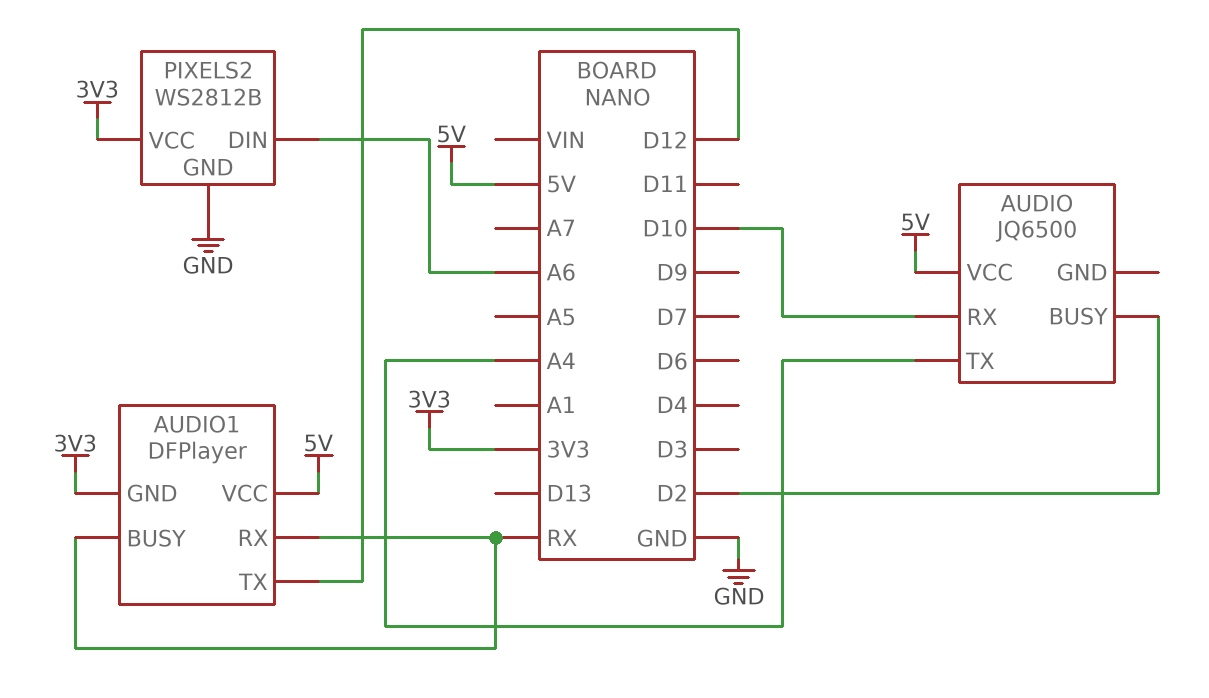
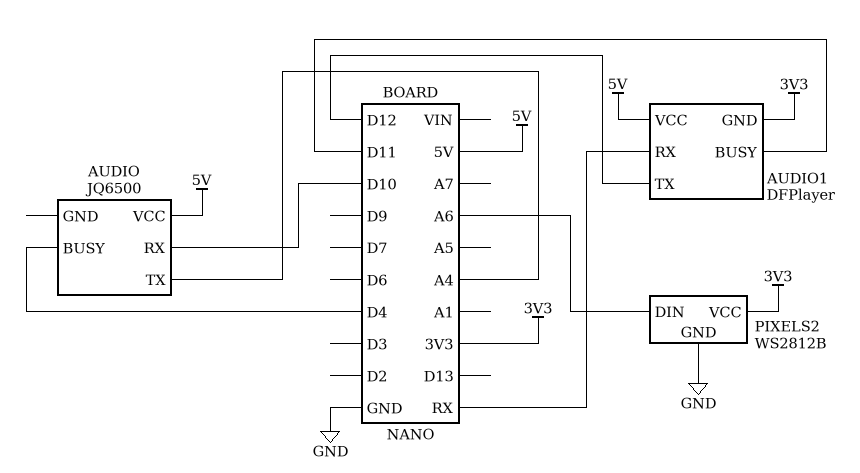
AUDIO pin BUSY: D2 -> D4
AUDIO1 pin BUSY: RX -> D11

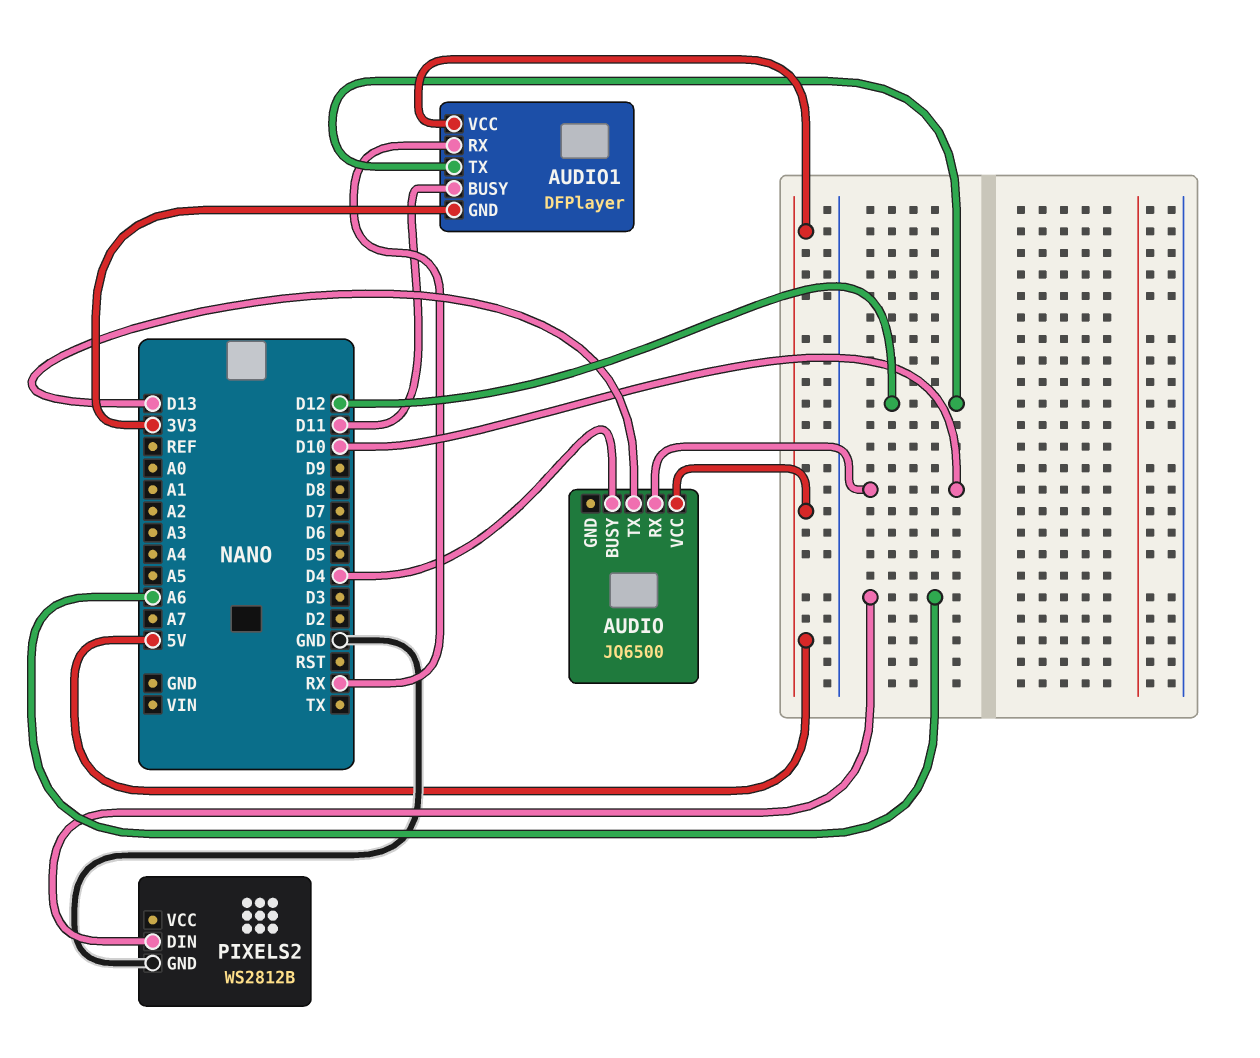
AUDIO pin TX: A4 -> D13
PIXELS2 pin VCC: 3V3 -> none

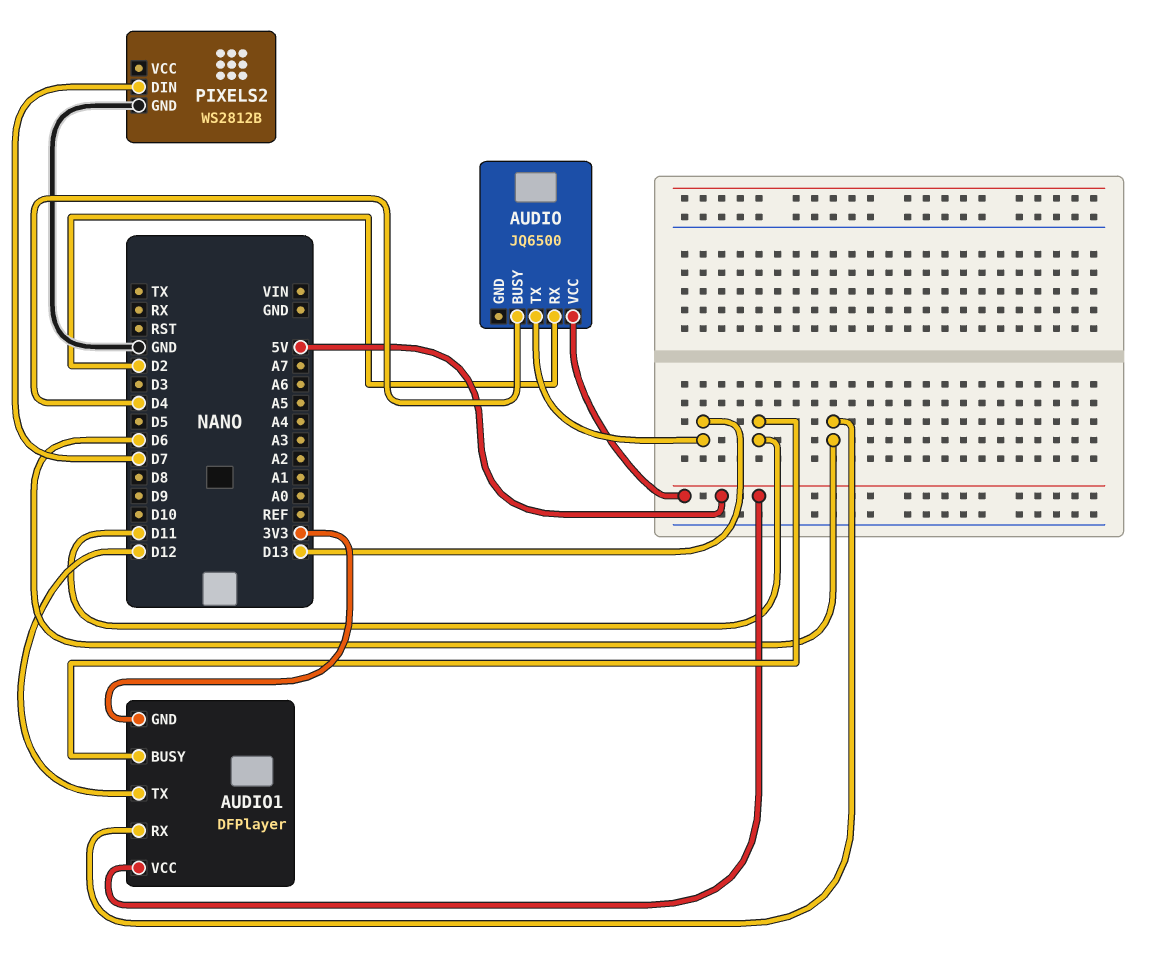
AUDIO pin RX: D10 -> D2
AUDIO1 pin RX: RX -> D6
PIXELS2 pin DIN: A6 -> D7

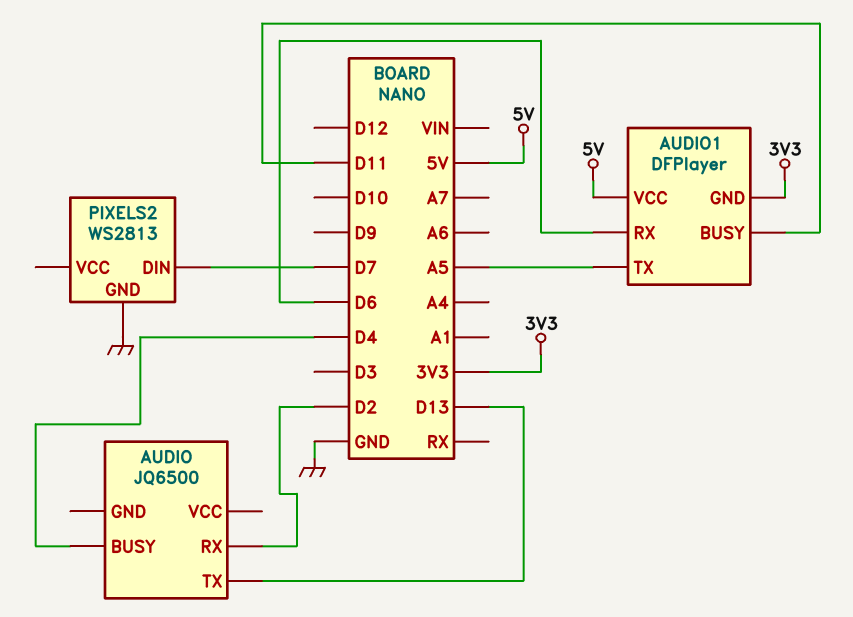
AUDIO pin VCC: 5V -> none
AUDIO1 pin TX: D12 -> A5
PIXELS2: WS2812B -> WS2813

